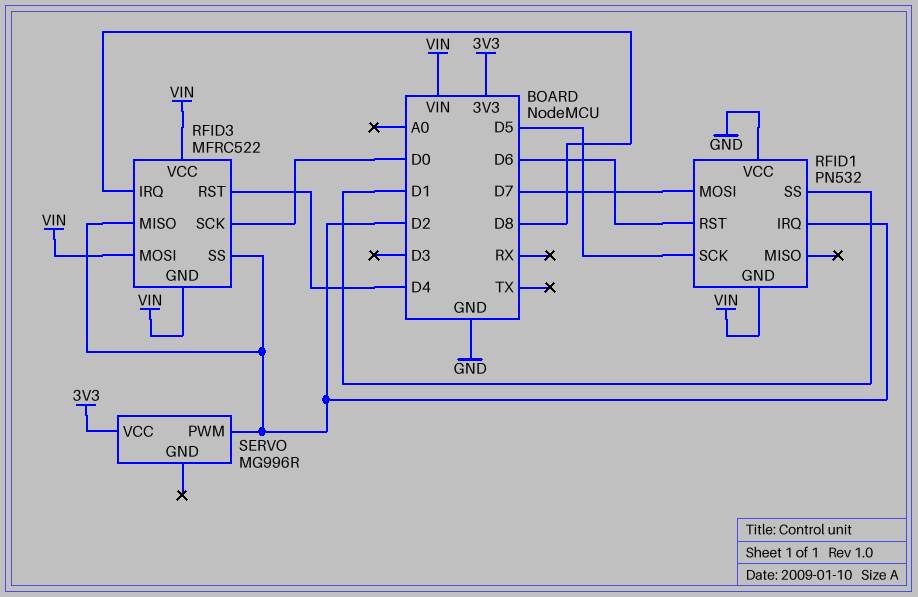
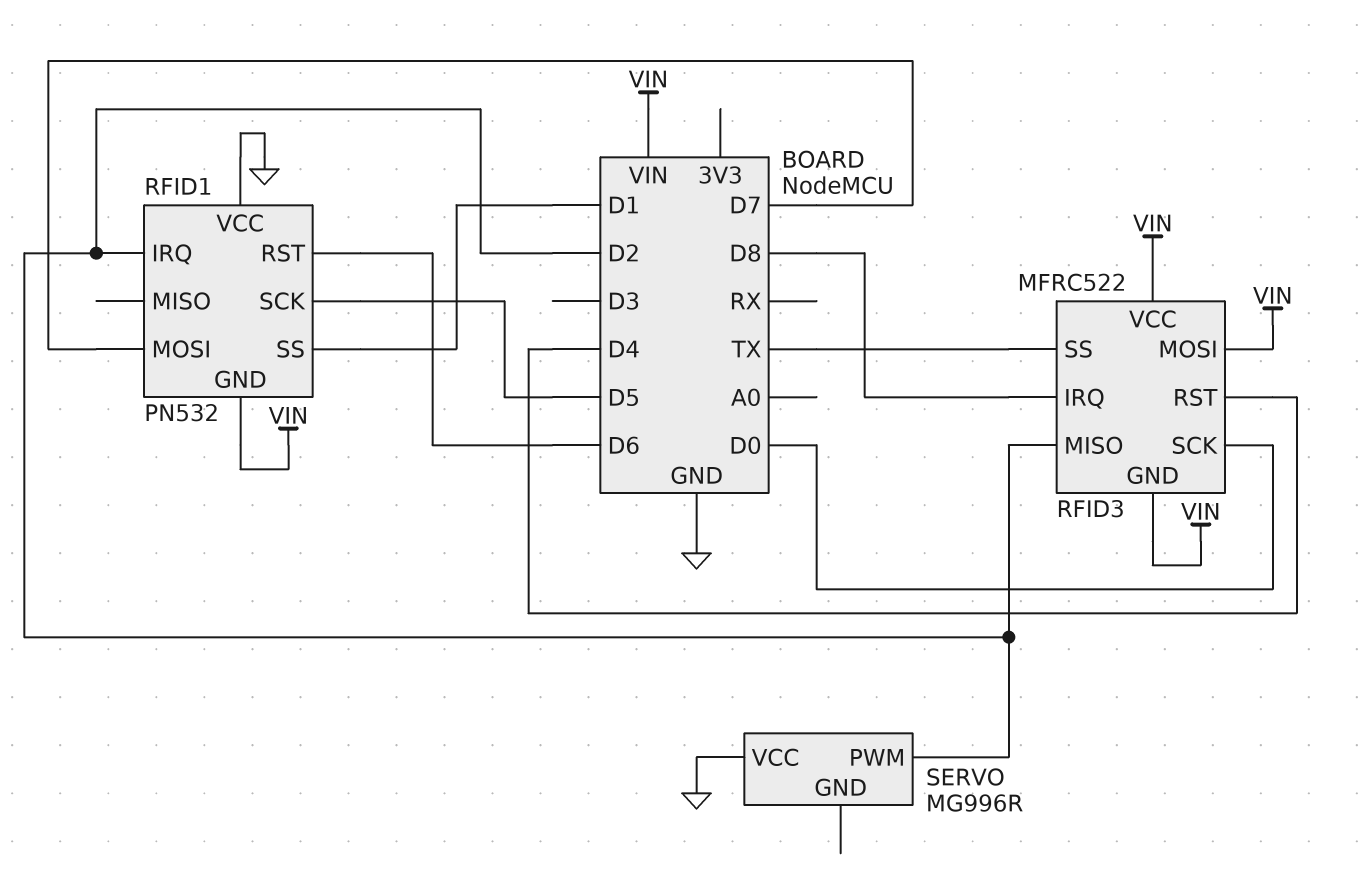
RFID3 pin SS: D2 -> TX
SERVO pin VCC: 3V3 -> GND

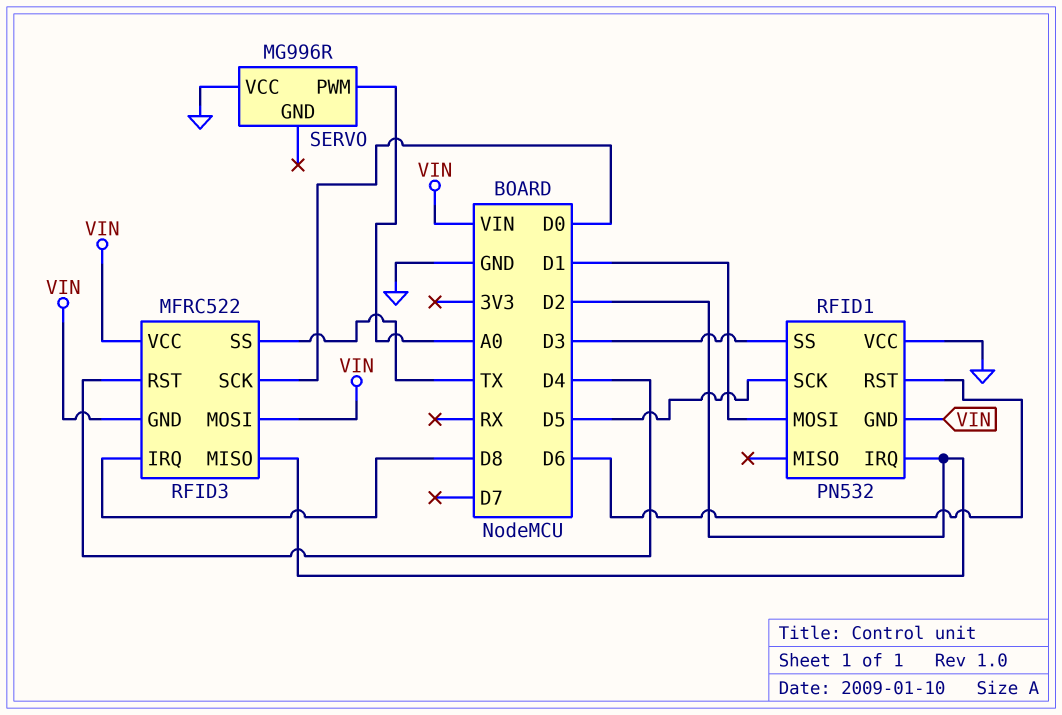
RFID1 pin MOSI: D7 -> D1
RFID1 pin SS: D1 -> D3
SERVO pin PWM: D2 -> A0

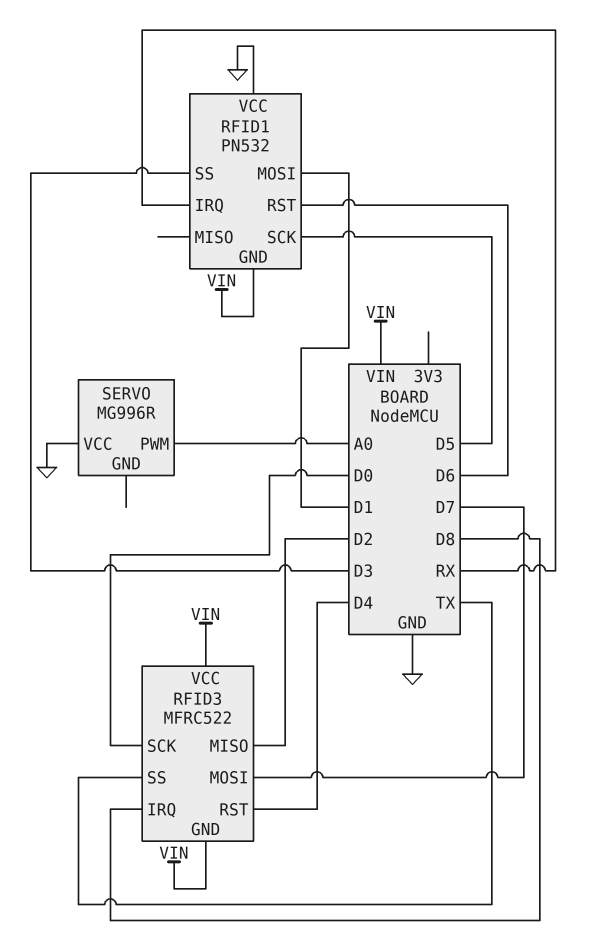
RFID1 pin IRQ: D2 -> RX
RFID3 pin MOSI: VIN -> D7

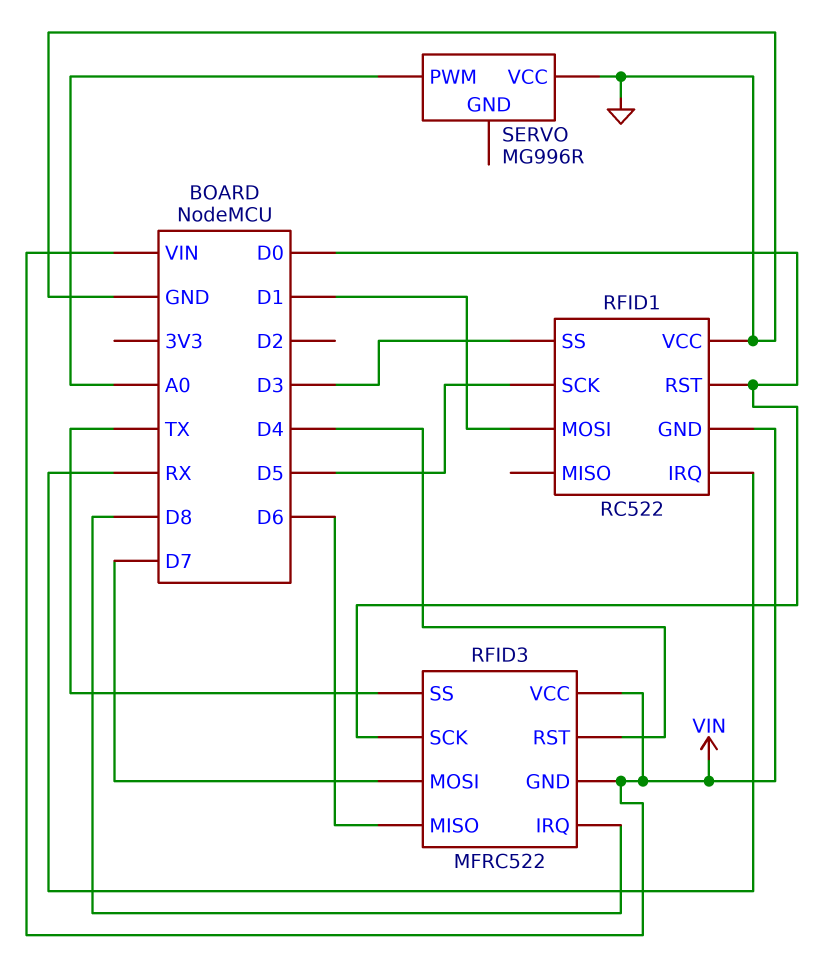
RFID1: PN532 -> RC522
RFID1 pin RST: D6 -> D0
RFID3 pin MISO: D2 -> D6

